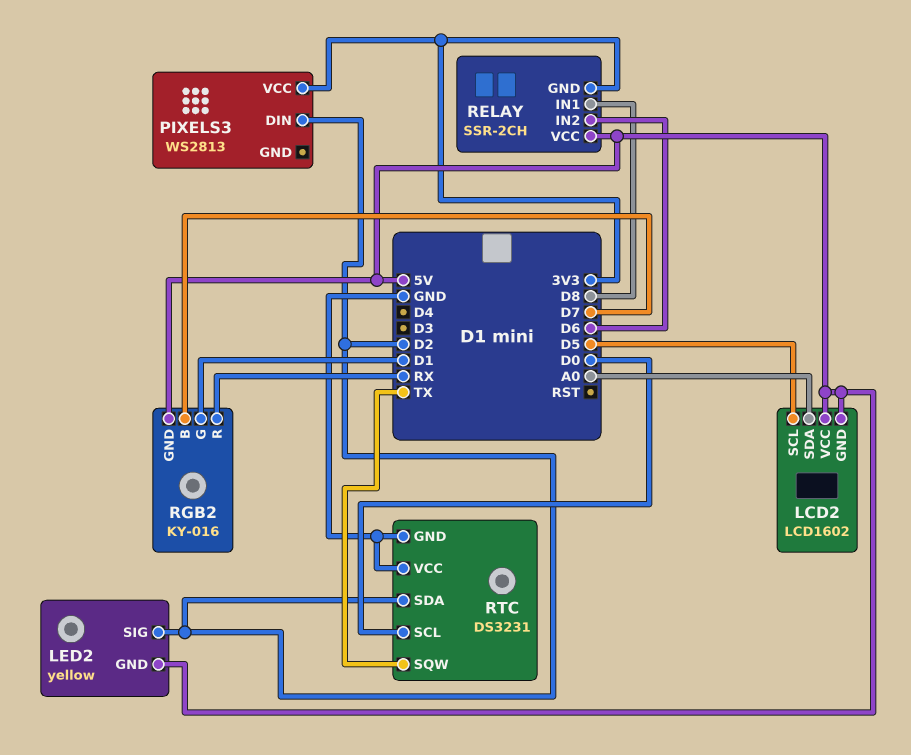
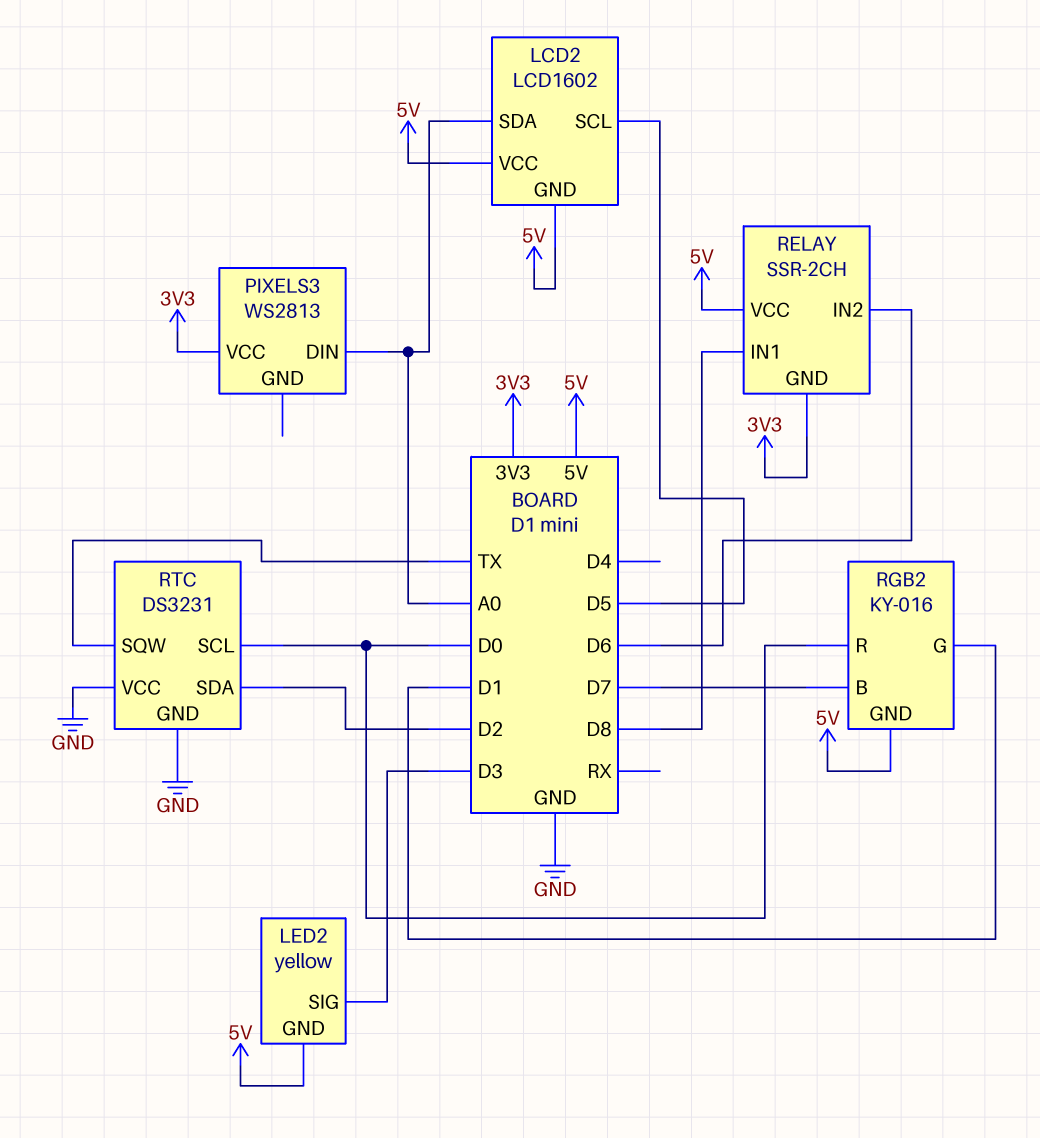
LED2 pin SIG: D2 -> D3
PIXELS3 pin DIN: D2 -> A0
RGB2 pin R: RX -> D0

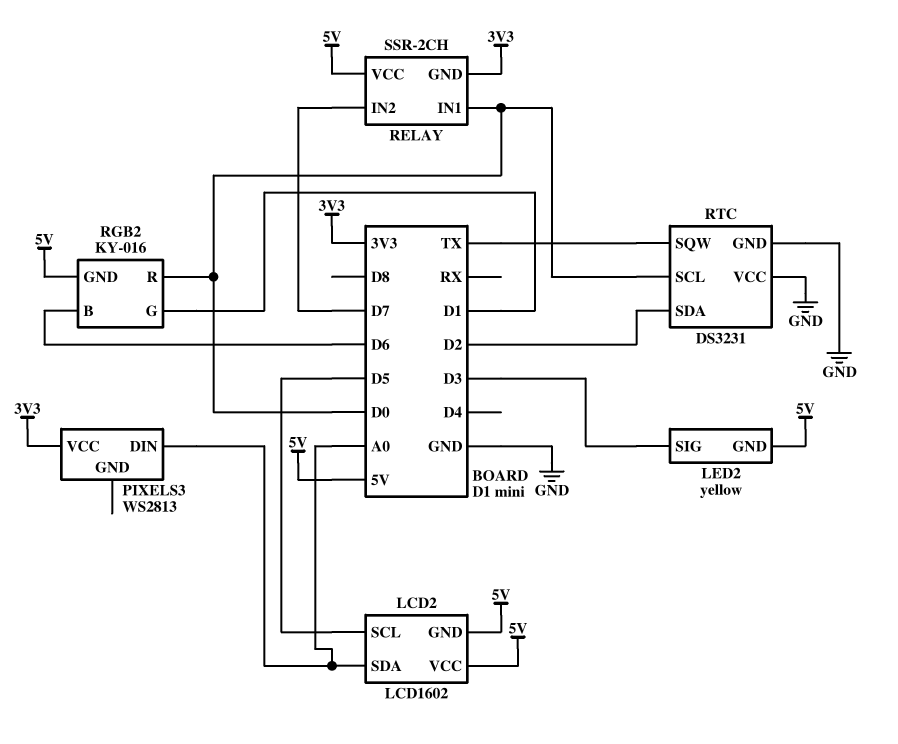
RELAY pin IN1: D8 -> D0
RELAY pin IN2: D6 -> D7
RGB2 pin B: D7 -> D6

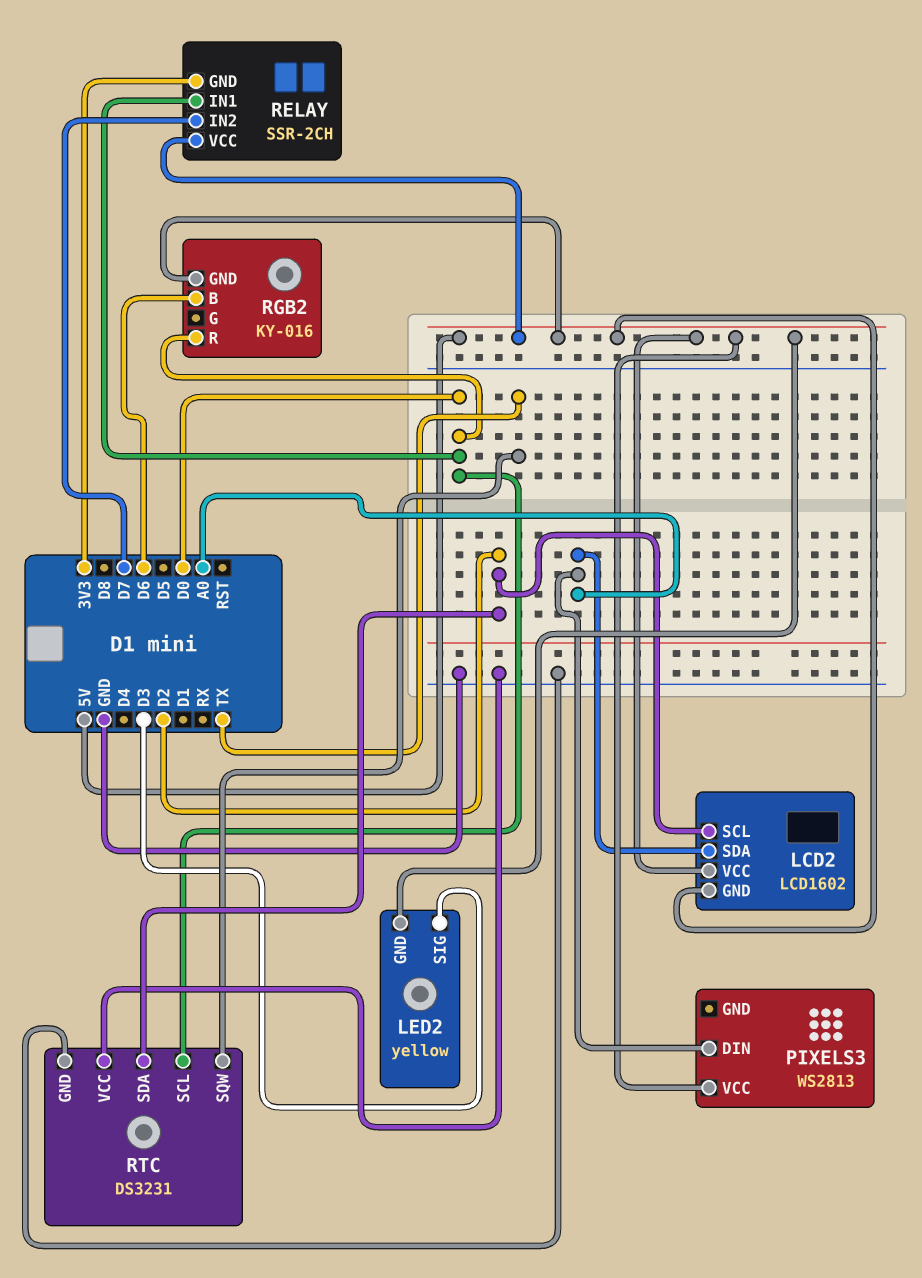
LCD2 pin SCL: D5 -> D2
PIXELS3 pin VCC: 3V3 -> 5V
RGB2 pin G: D1 -> none

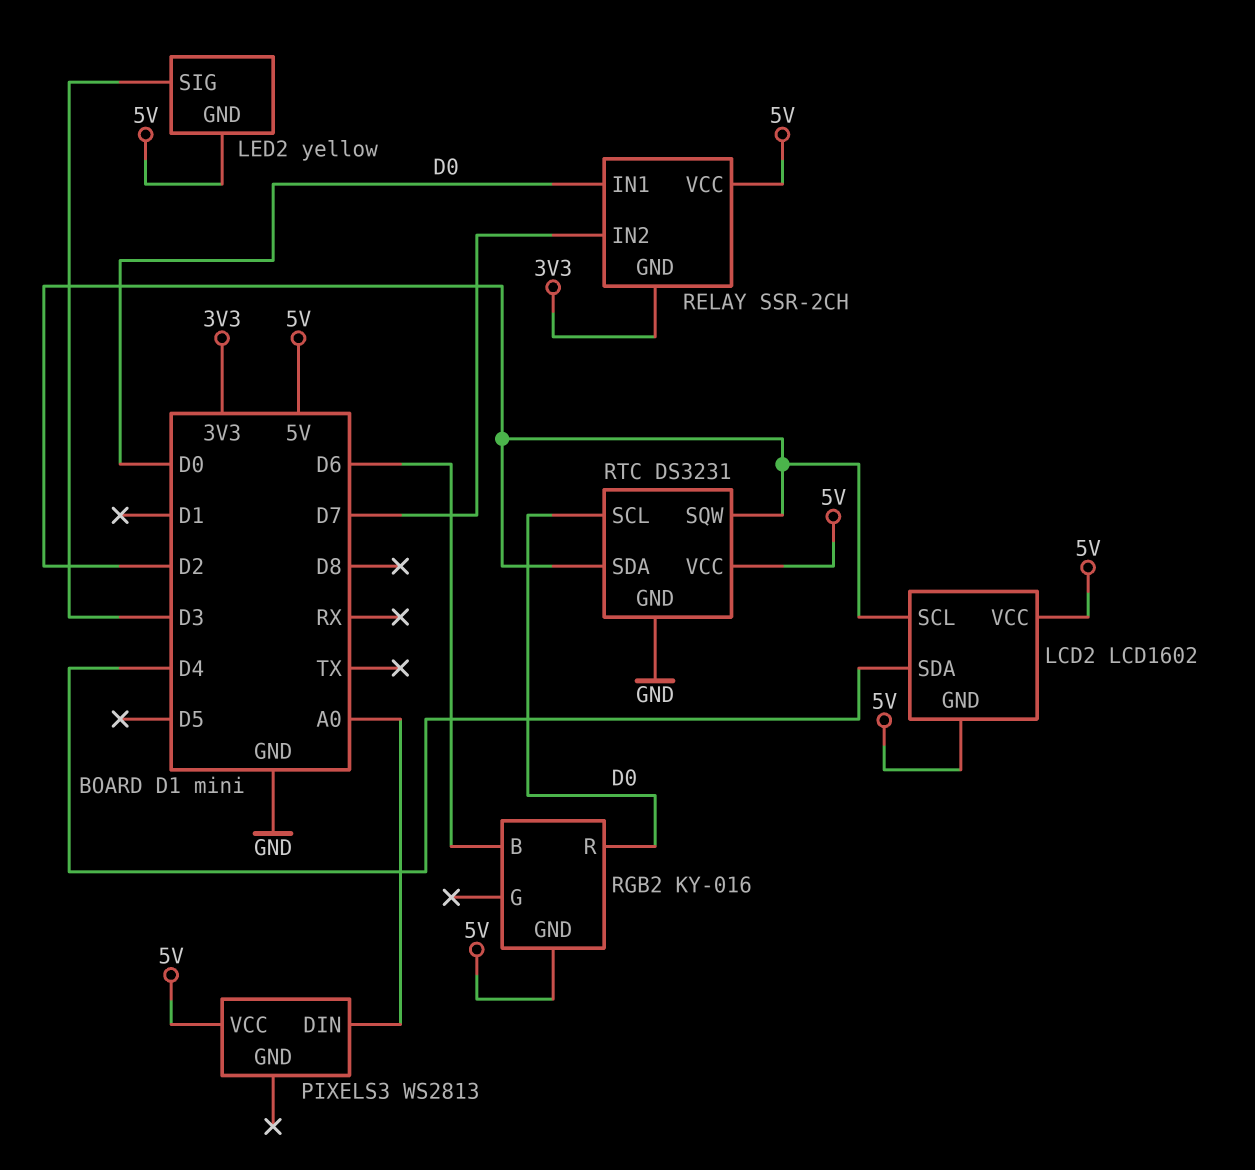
LCD2 pin SDA: A0 -> D4
RTC pin SQW: TX -> D2
RTC pin VCC: GND -> 5V

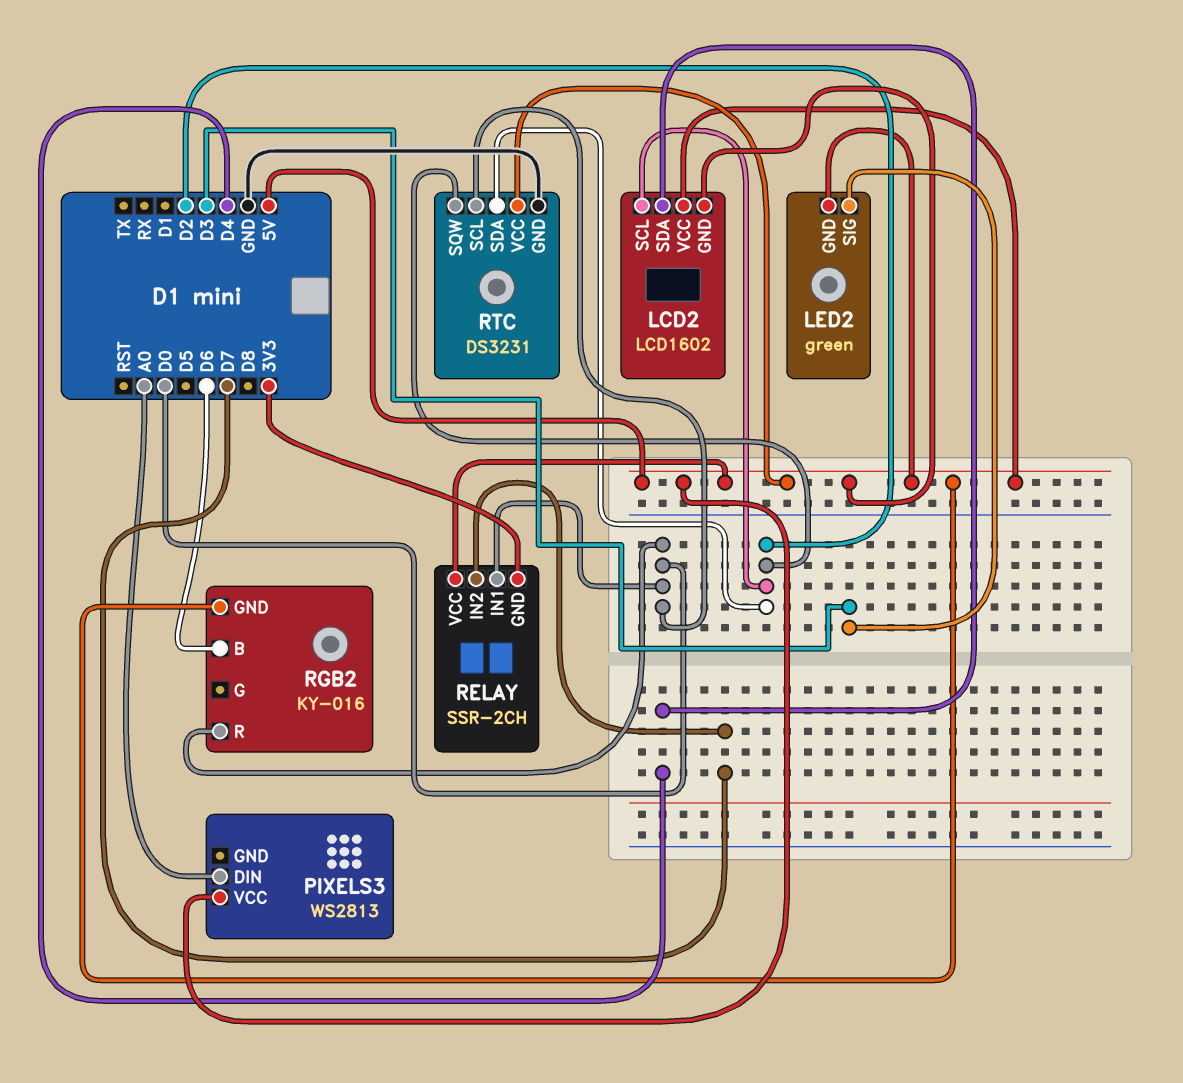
LED2: yellow -> green

